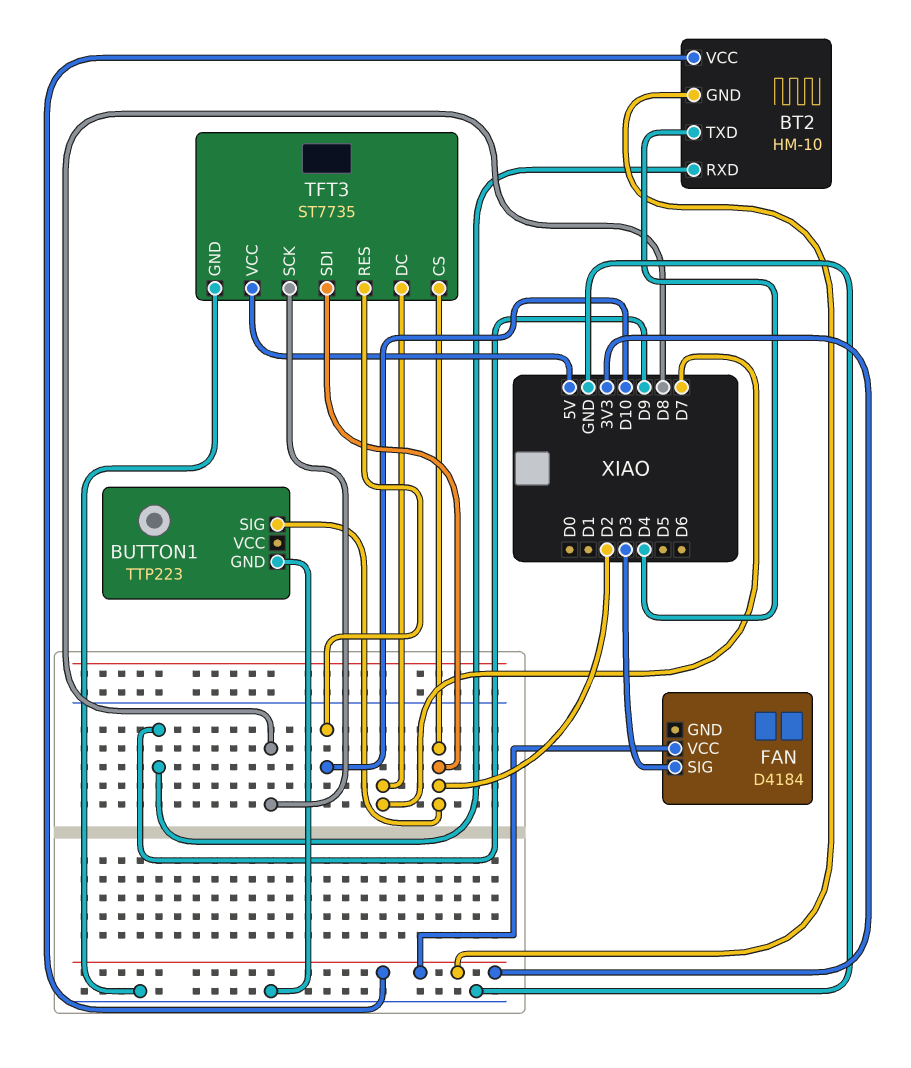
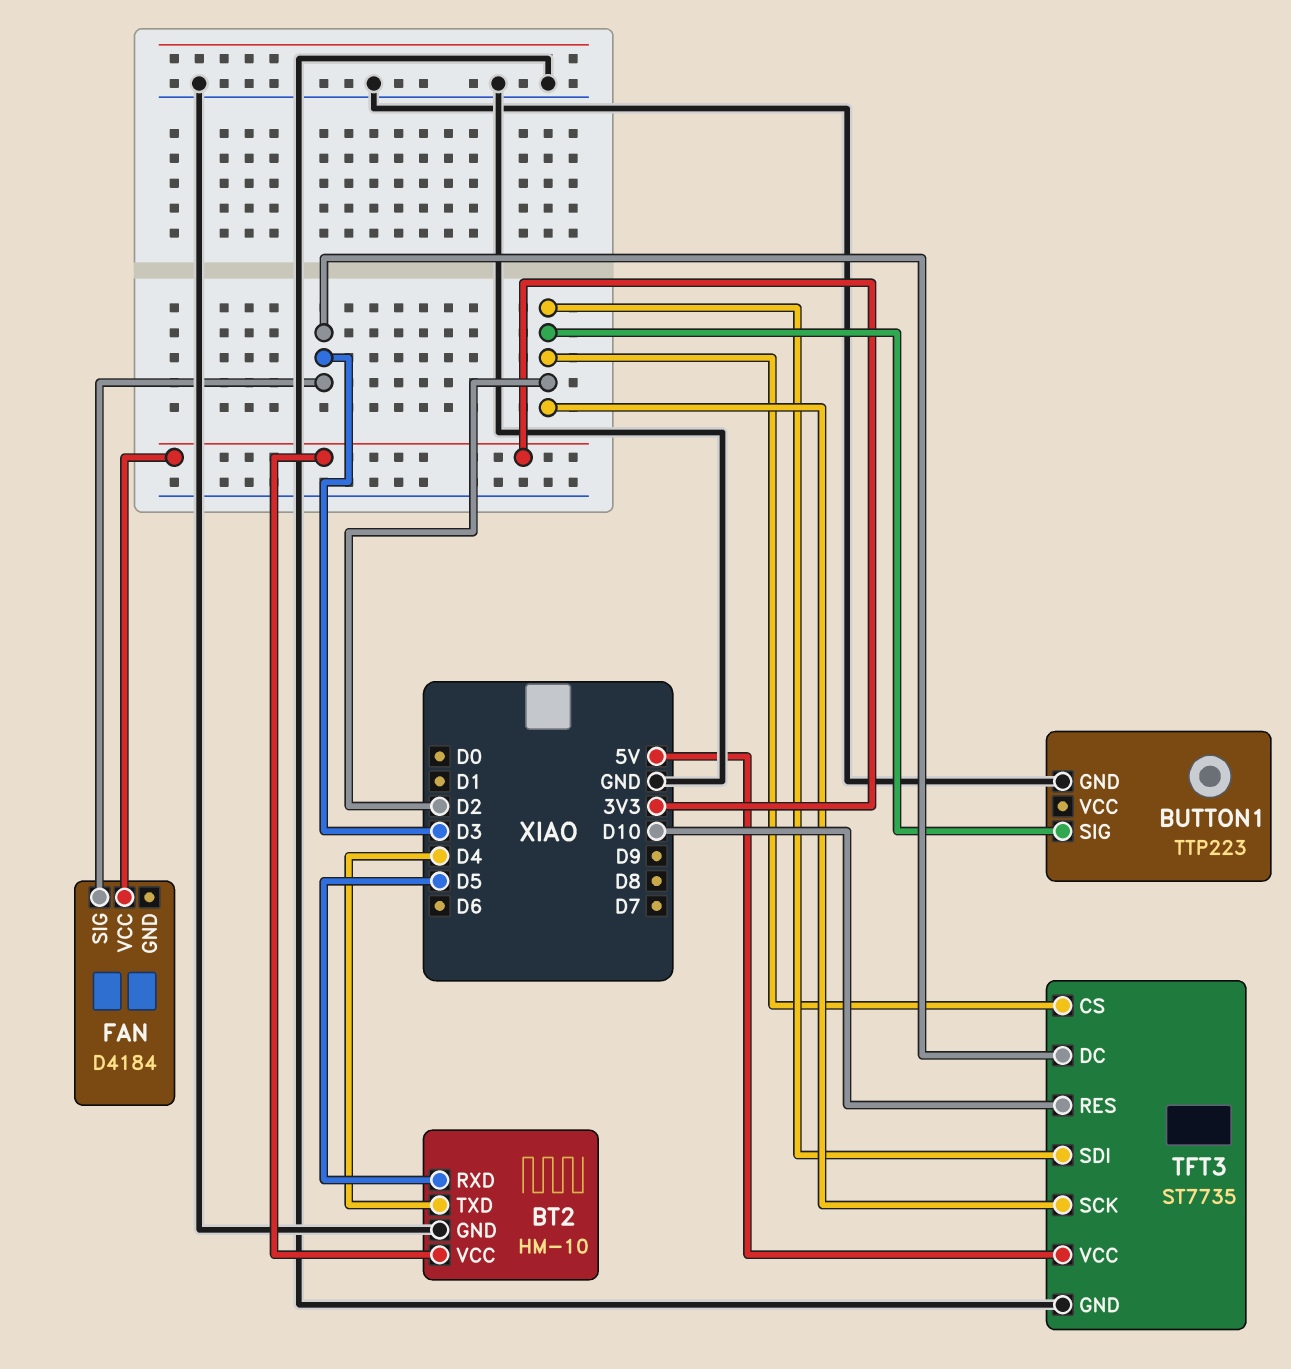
BT2 pin GND: 3V3 -> GND
BT2 pin RXD: D9 -> D5
TFT3 pin DC: D7 -> D3
TFT3 pin SCK: D8 -> D2

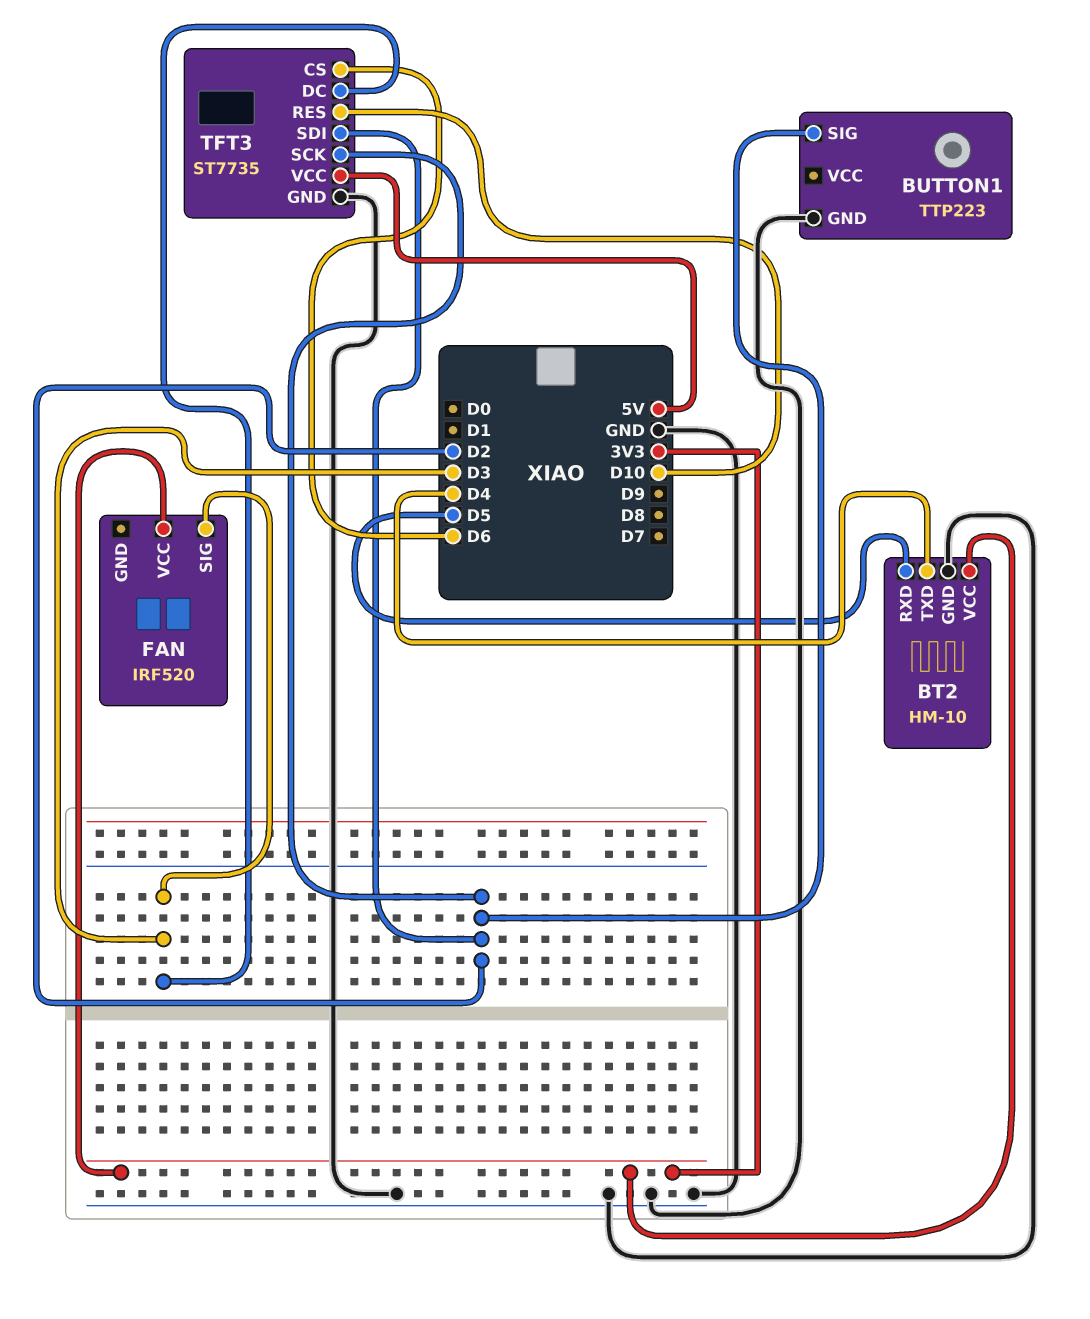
FAN: D4184 -> IRF520
TFT3 pin CS: D2 -> D6

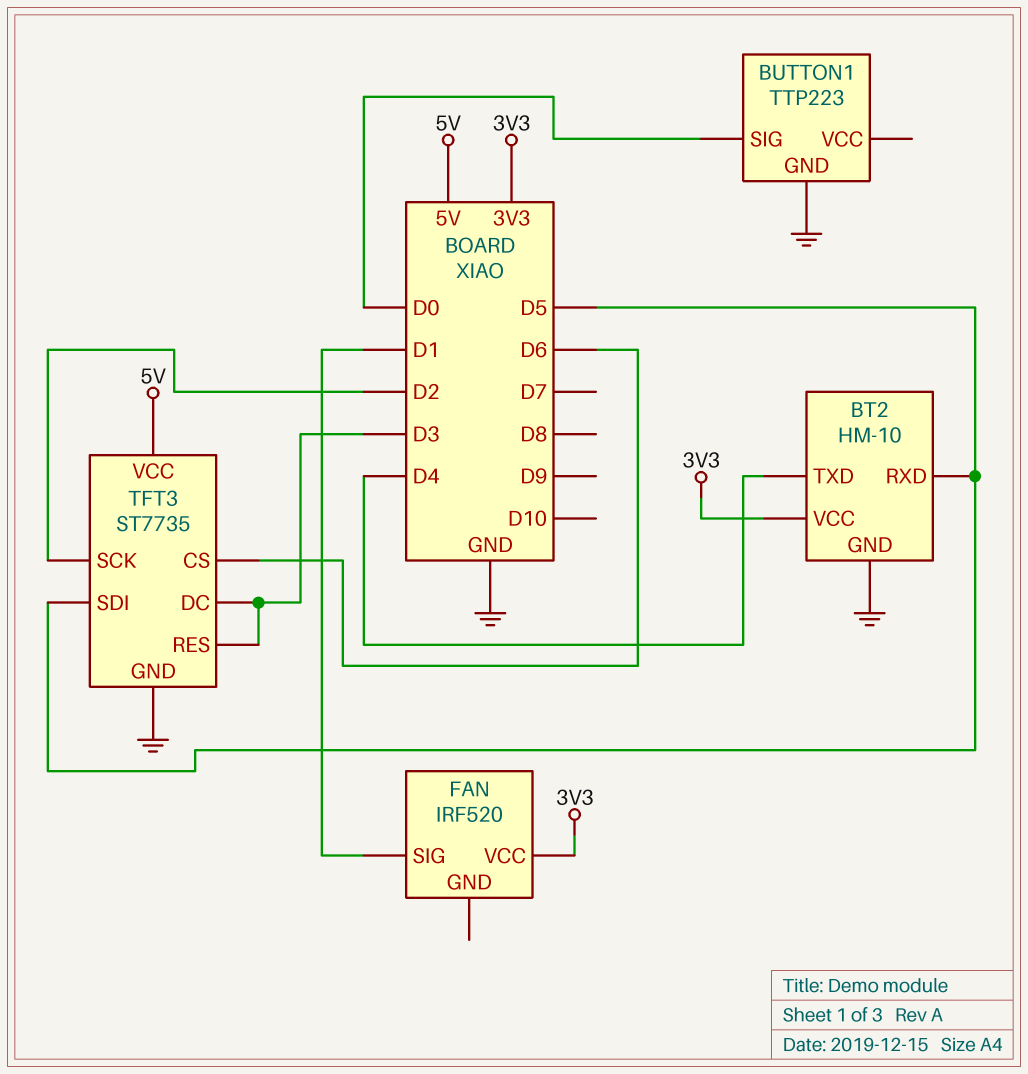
BUTTON1 pin SIG: D2 -> D0
FAN pin SIG: D3 -> D1
TFT3 pin RES: D10 -> D3
TFT3 pin SDI: D2 -> D5

